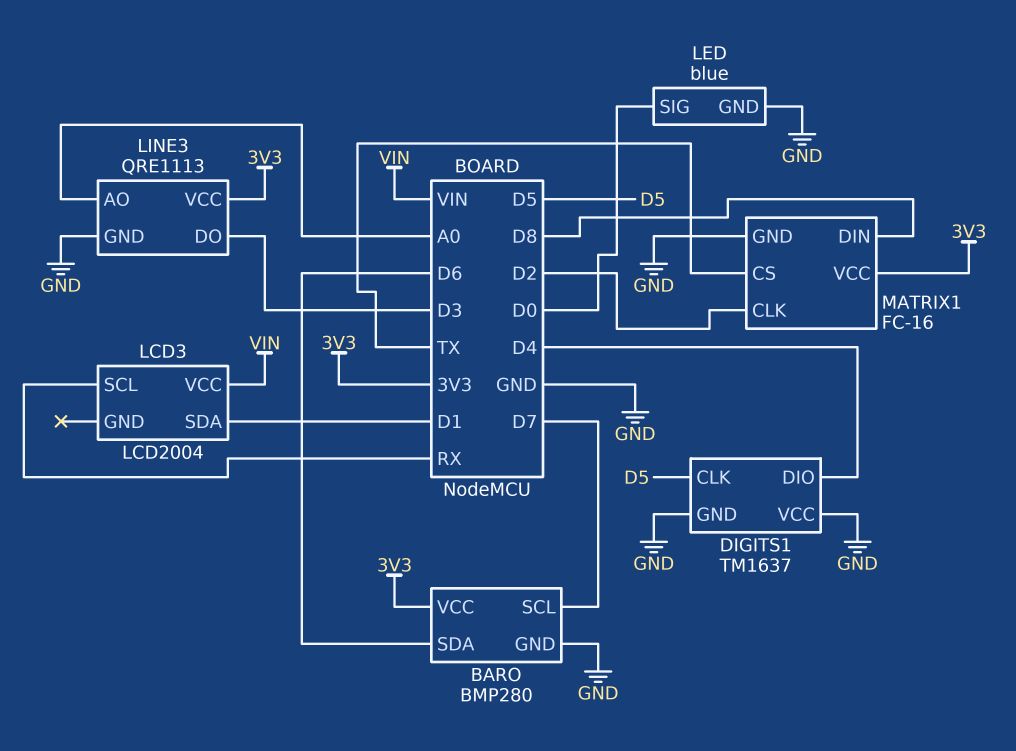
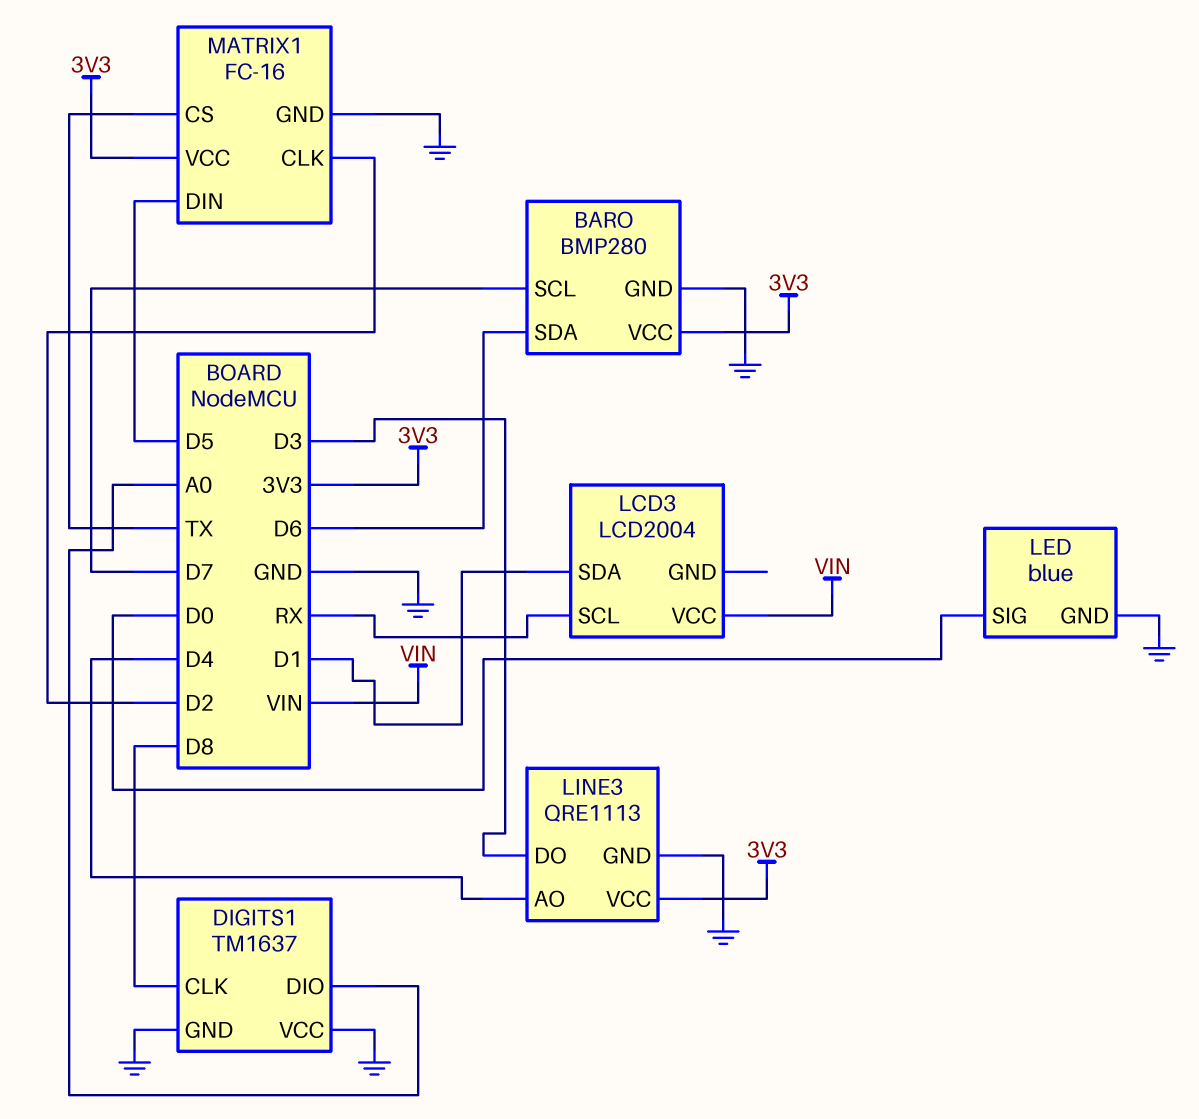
DIGITS1 pin CLK: D5 -> D8
DIGITS1 pin DIO: D4 -> A0
LINE3 pin AO: A0 -> D4
MATRIX1 pin DIN: D8 -> D5

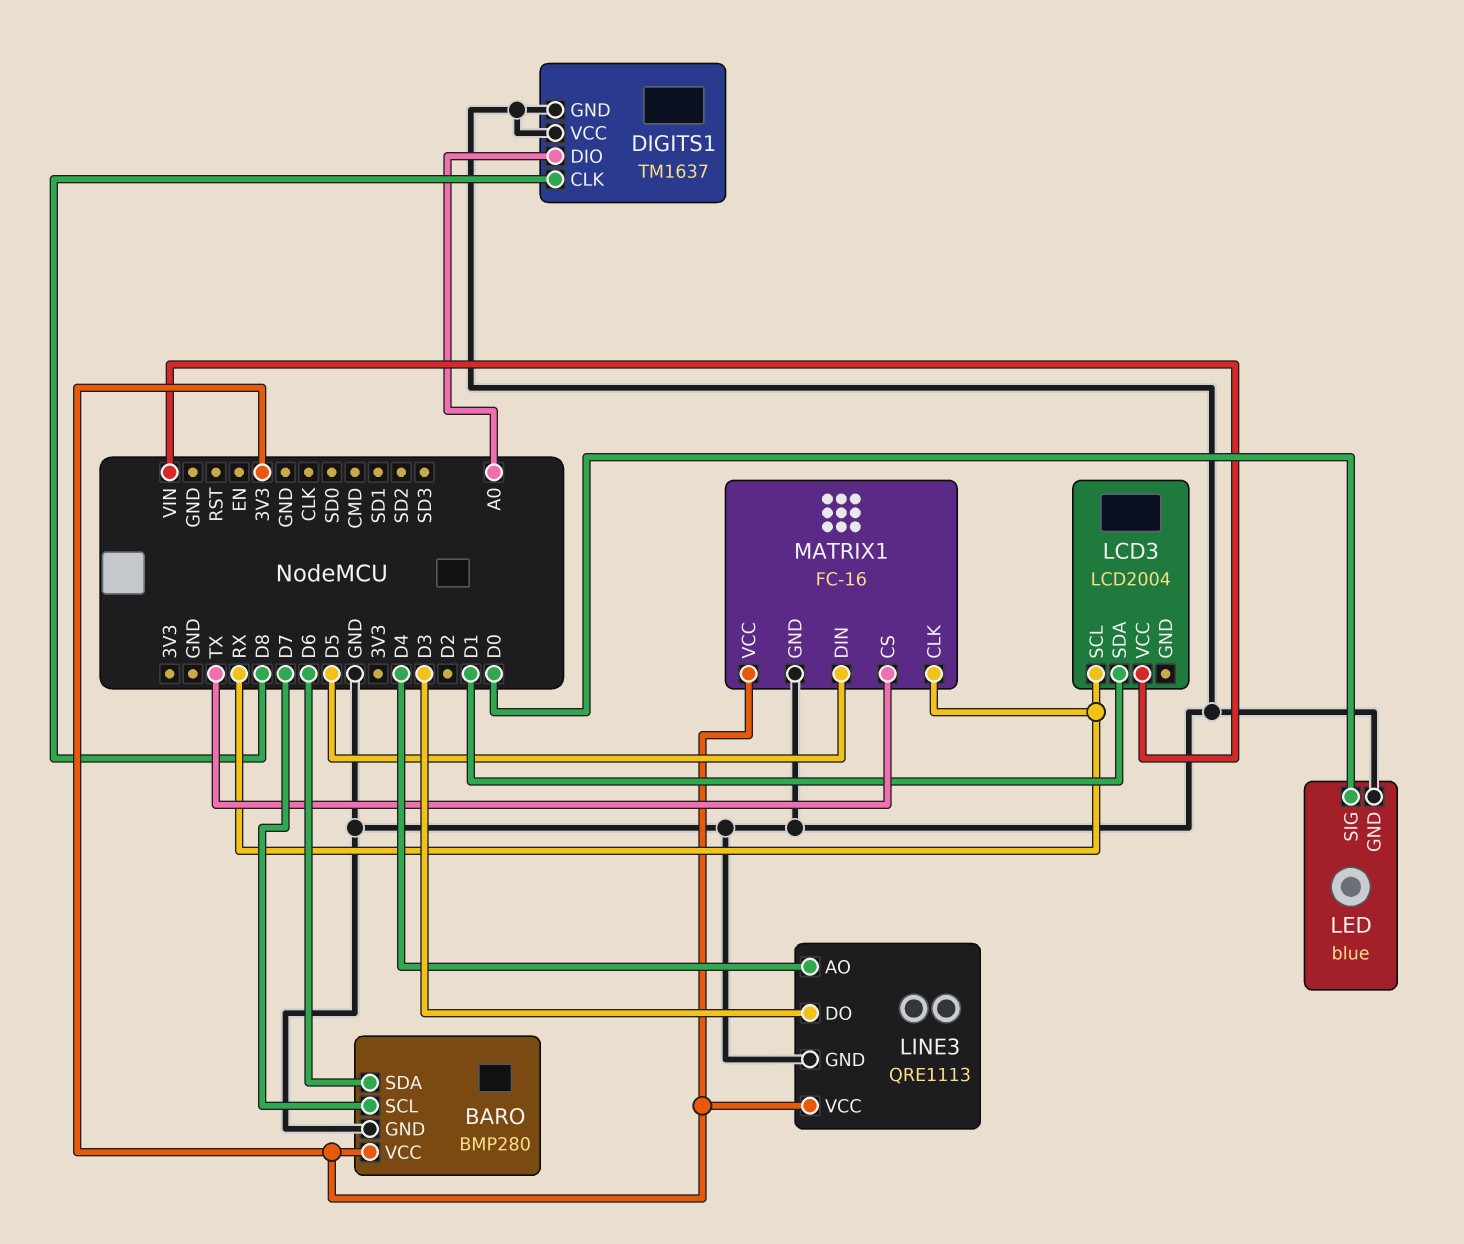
MATRIX1 pin CLK: D2 -> RX

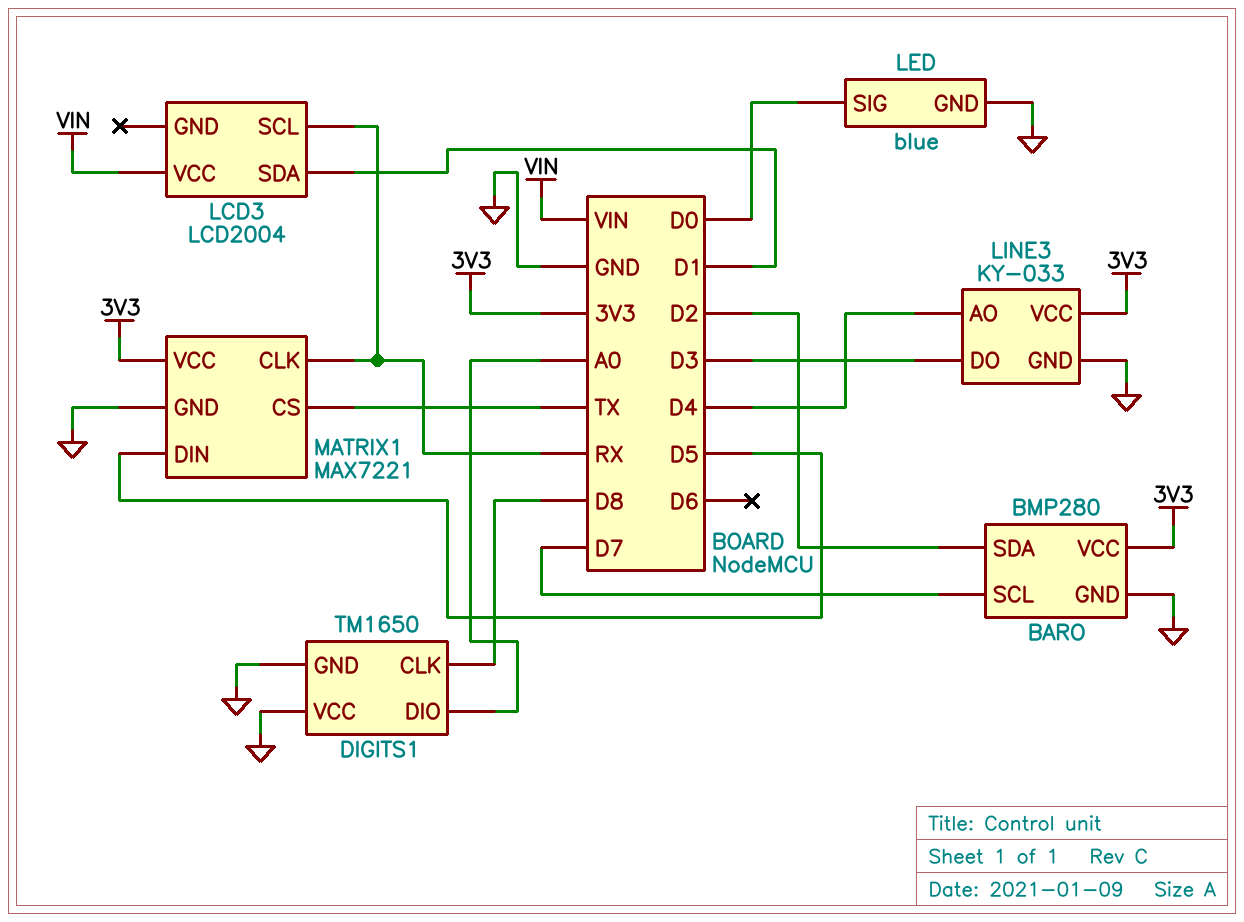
BARO pin SDA: D6 -> D2
DIGITS1: TM1637 -> TM1650
LINE3: QRE1113 -> KY-033
MATRIX1: FC-16 -> MAX7221

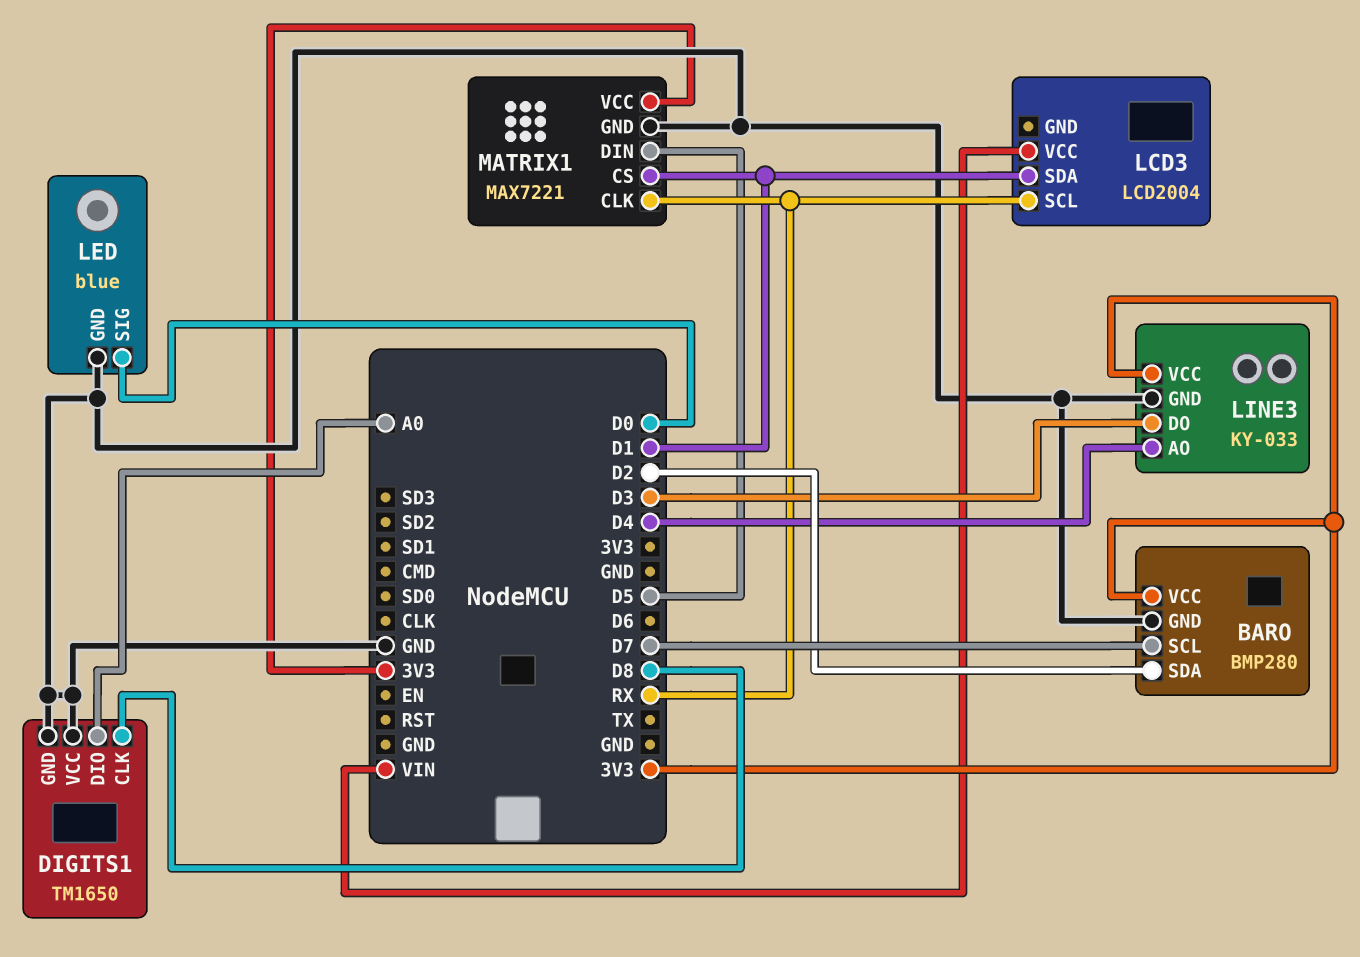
MATRIX1 pin CS: TX -> D1

